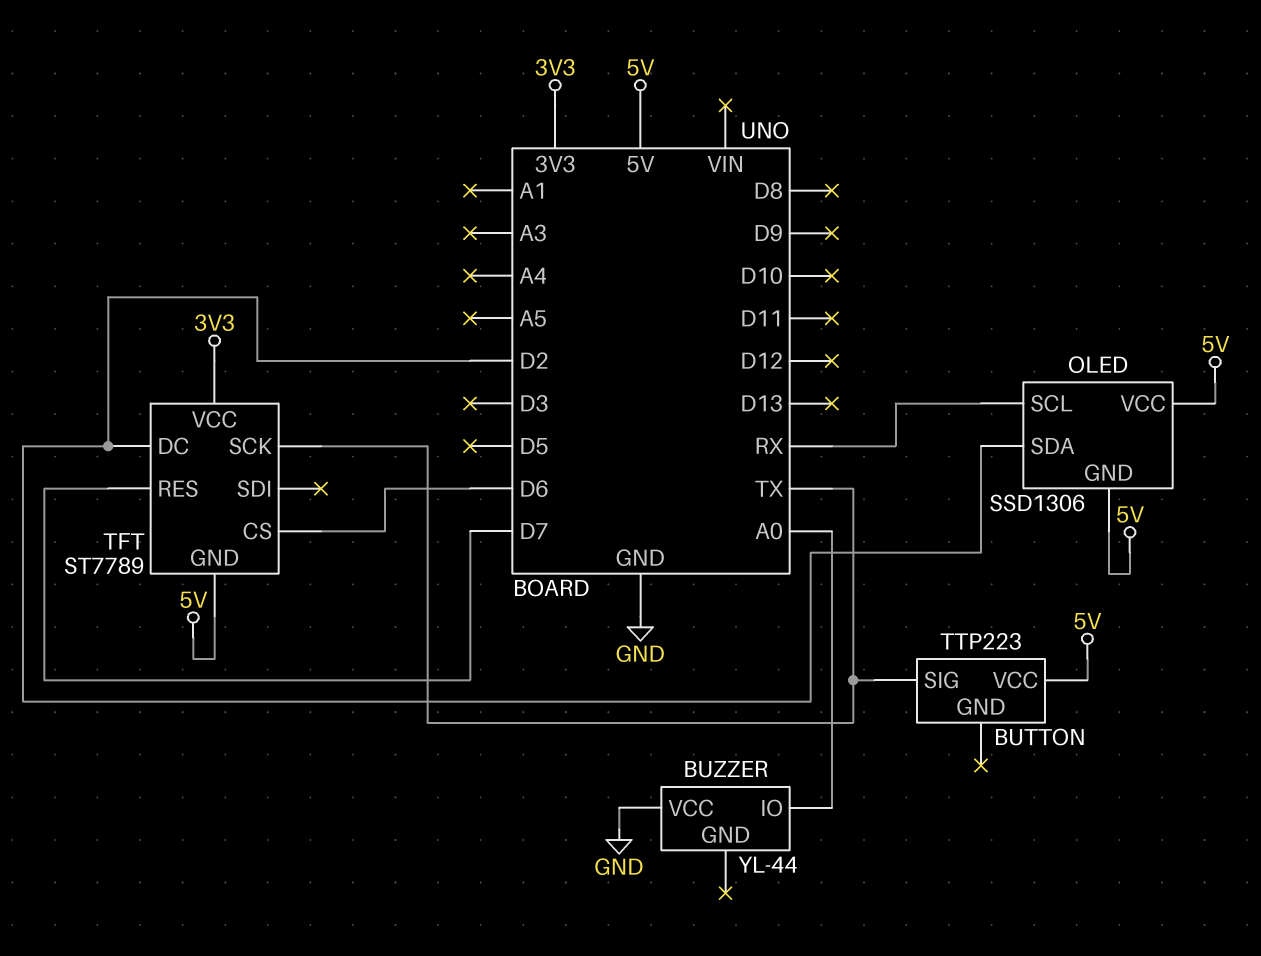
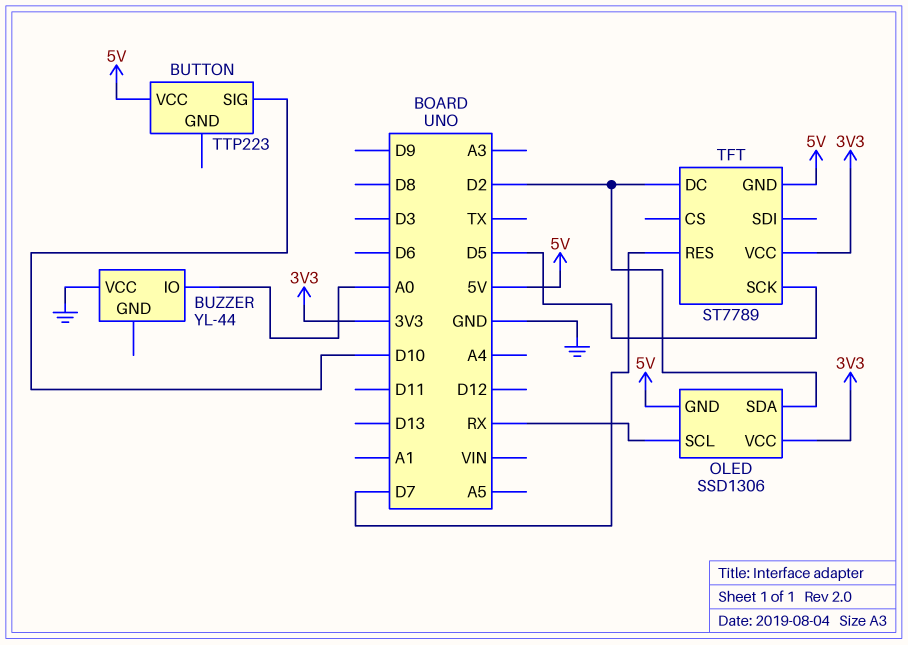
BUTTON pin SIG: TX -> D10
OLED pin VCC: 5V -> 3V3
TFT pin CS: D6 -> none
TFT pin SCK: TX -> D5

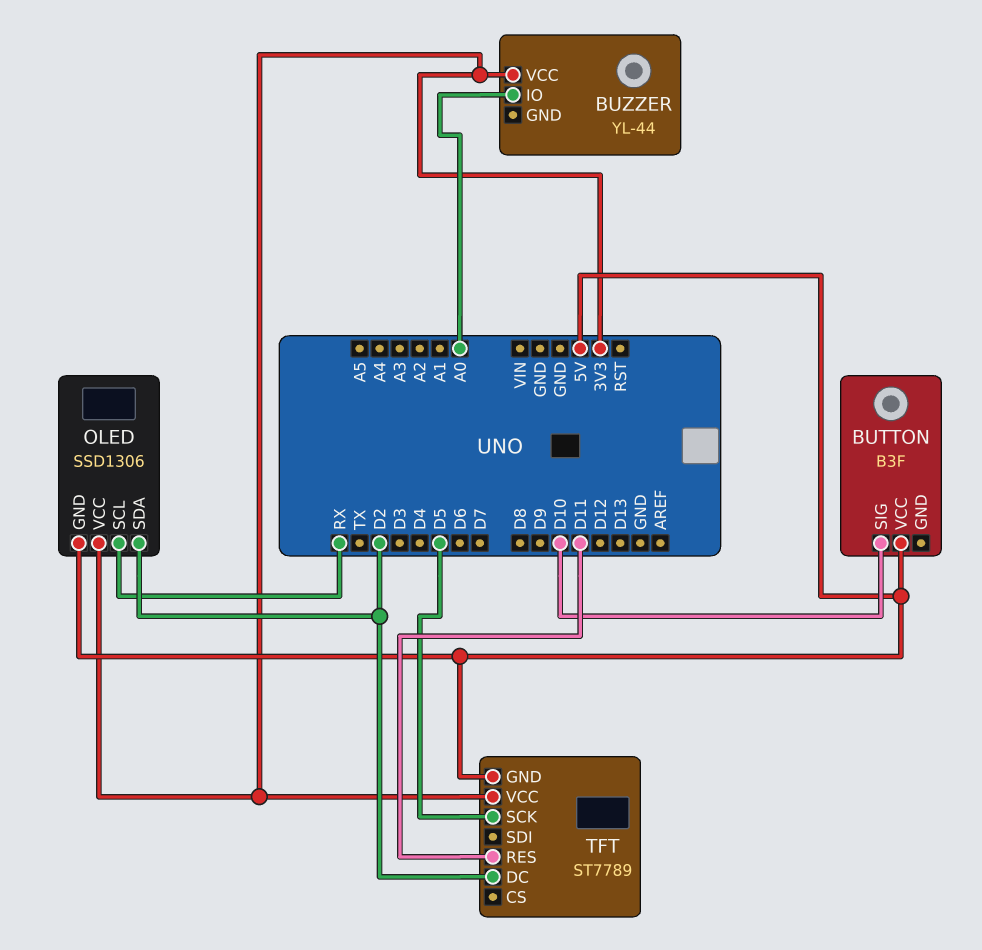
BUTTON: TTP223 -> B3F
BUZZER pin VCC: GND -> 3V3
TFT pin RES: D7 -> D11

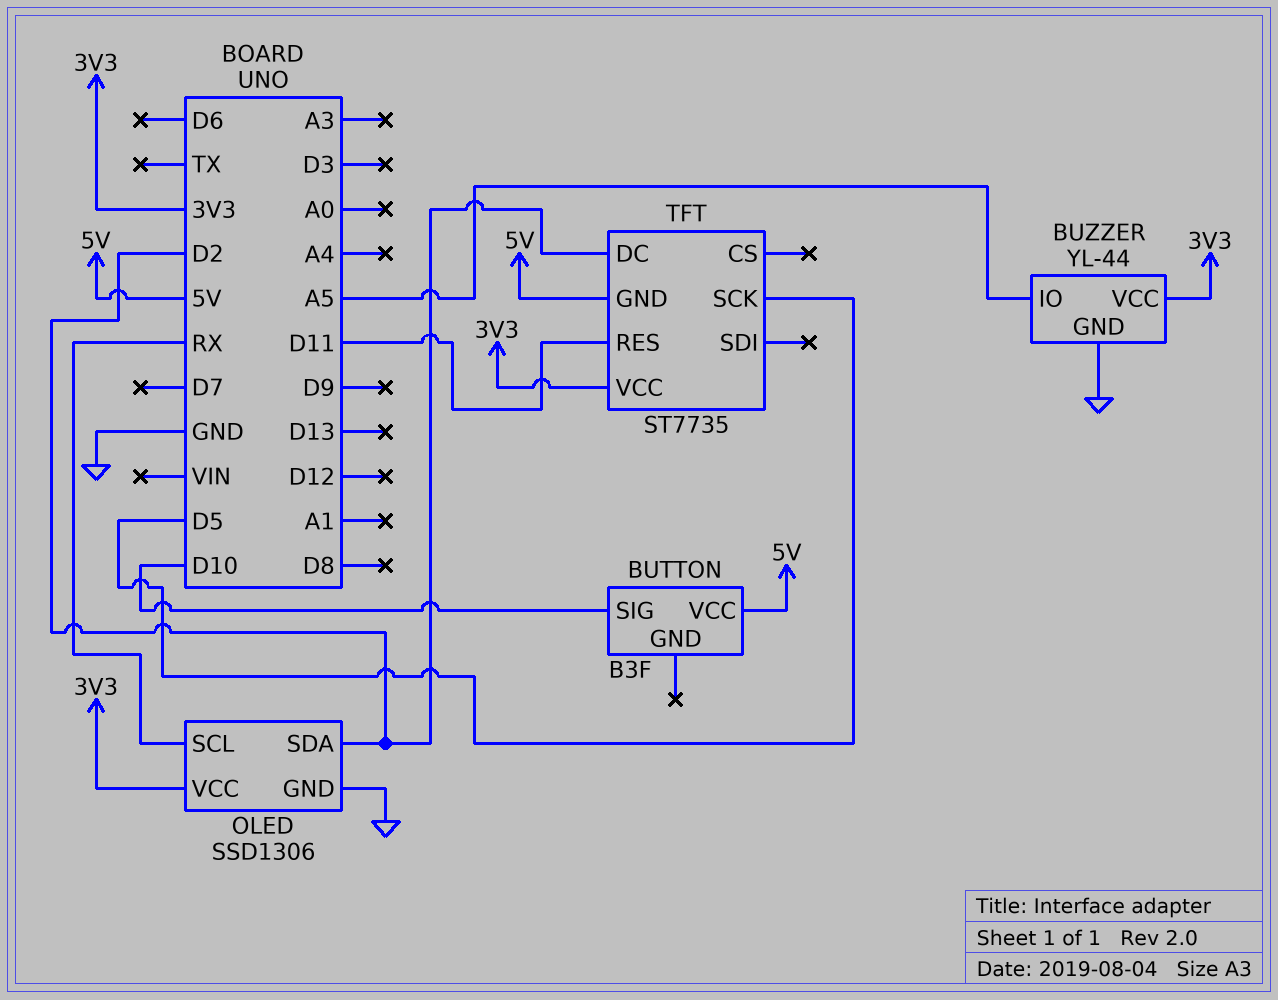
BUZZER pin GND: none -> GND
BUZZER pin IO: A0 -> A5
OLED pin GND: 5V -> GND
TFT: ST7789 -> ST7735

